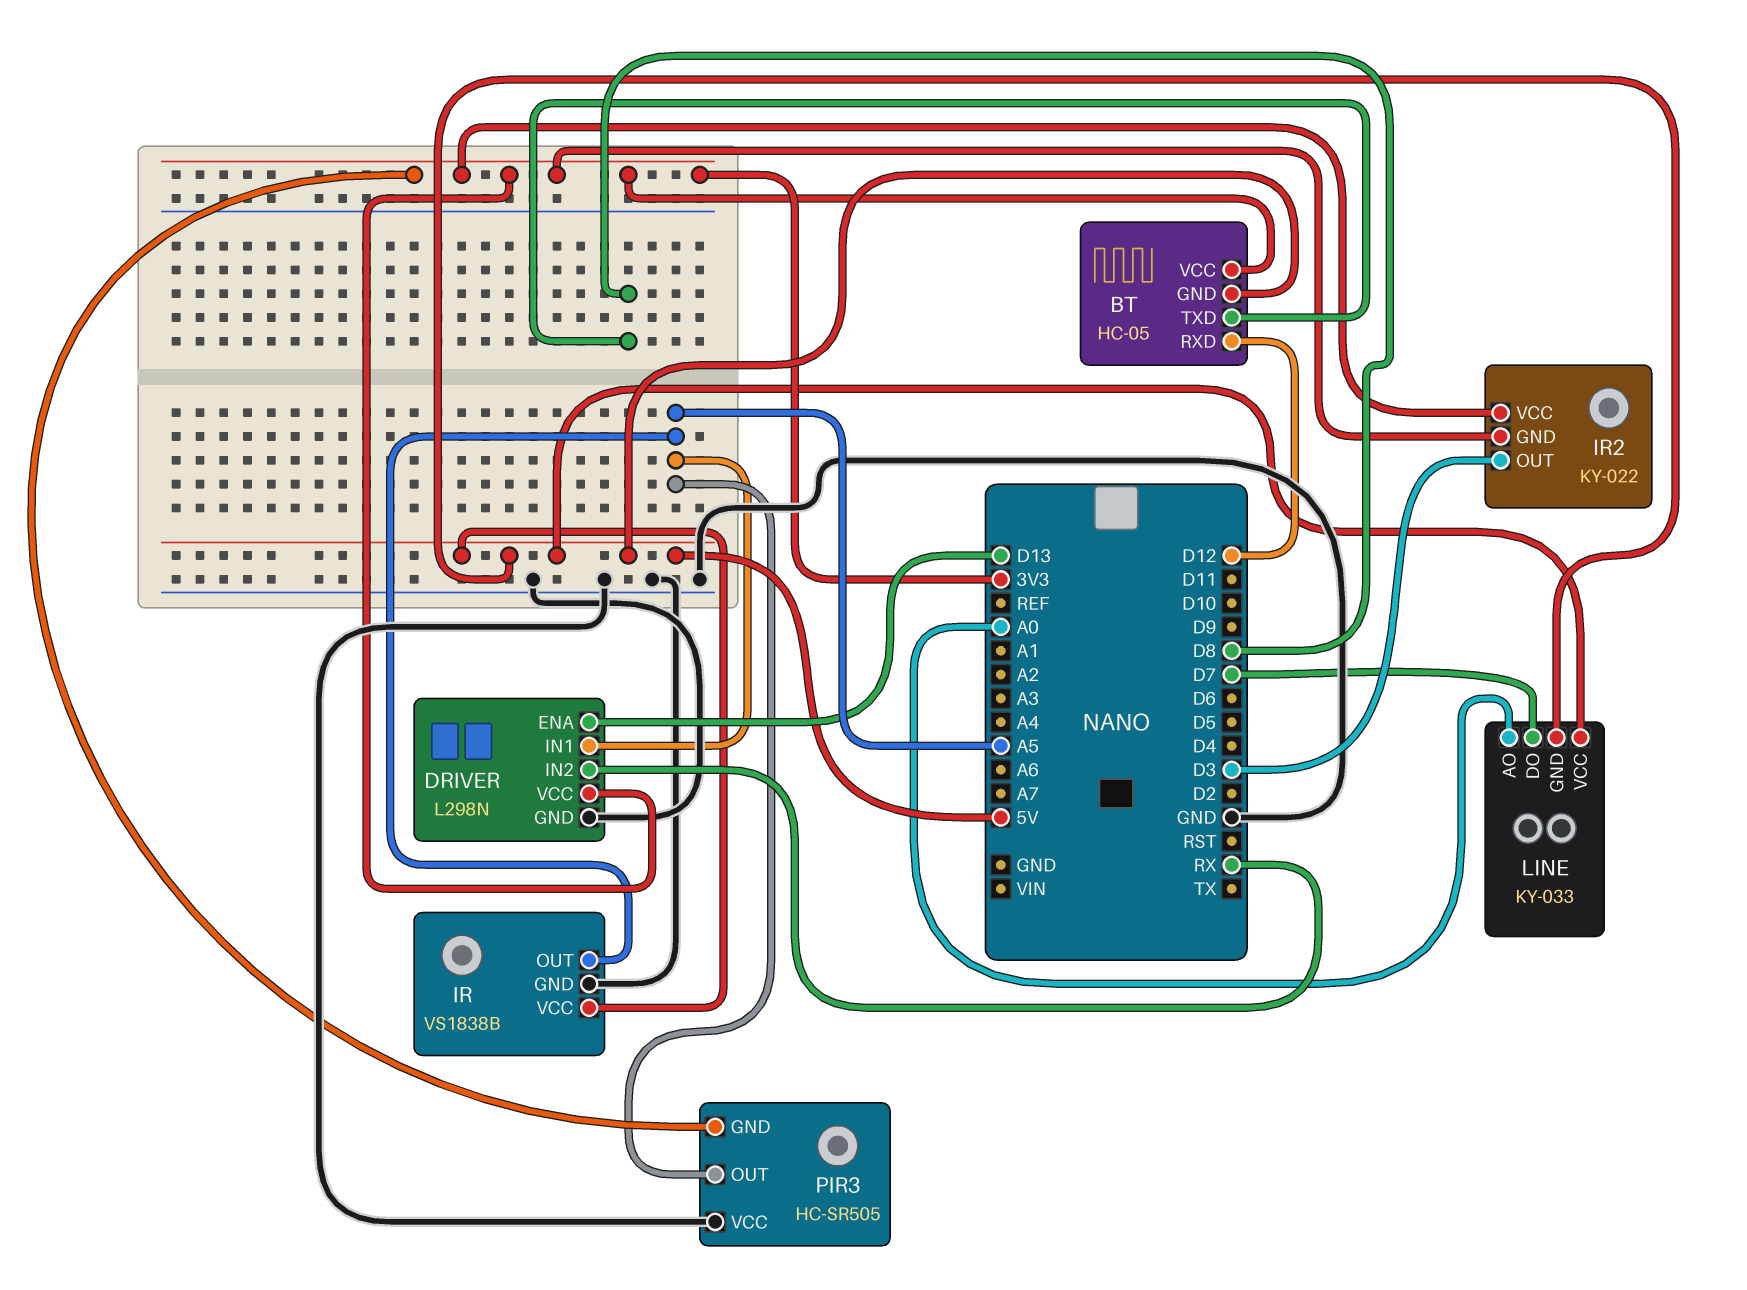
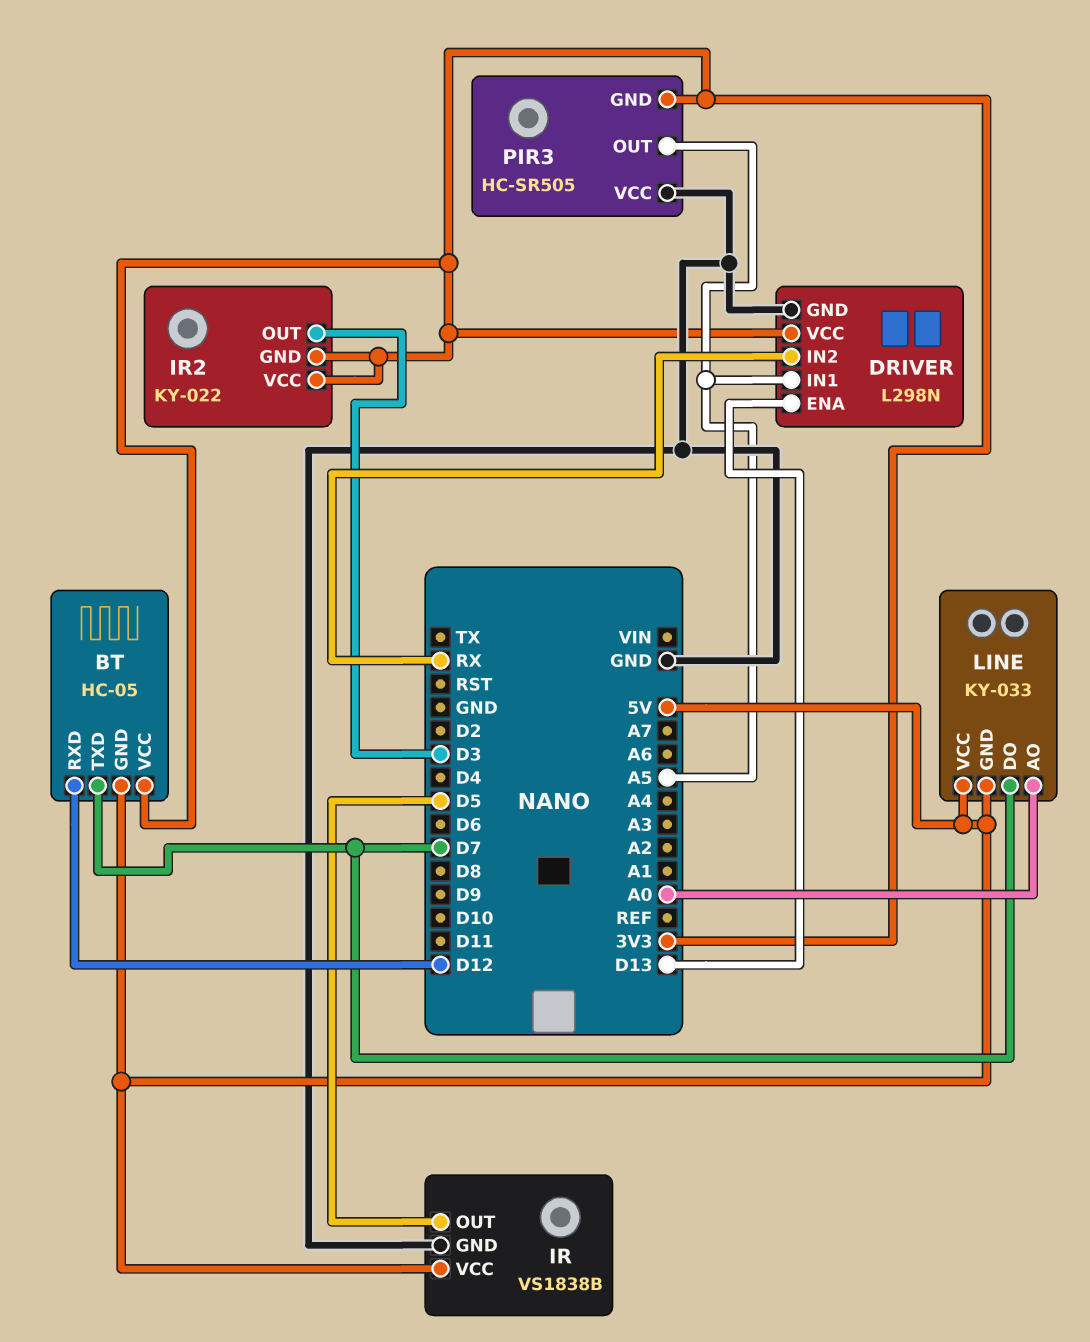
BT pin TXD: D8 -> D7
IR pin OUT: A5 -> D5

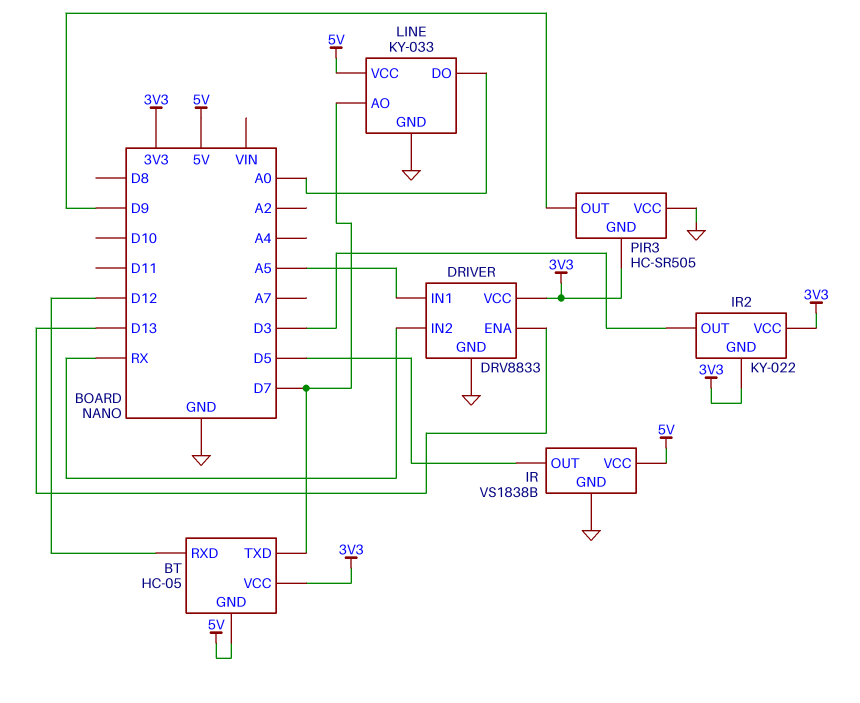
DRIVER: L298N -> DRV8833
LINE pin AO: A0 -> D7
LINE pin DO: D7 -> A0
LINE pin GND: 5V -> GND
PIR3 pin OUT: A5 -> D9

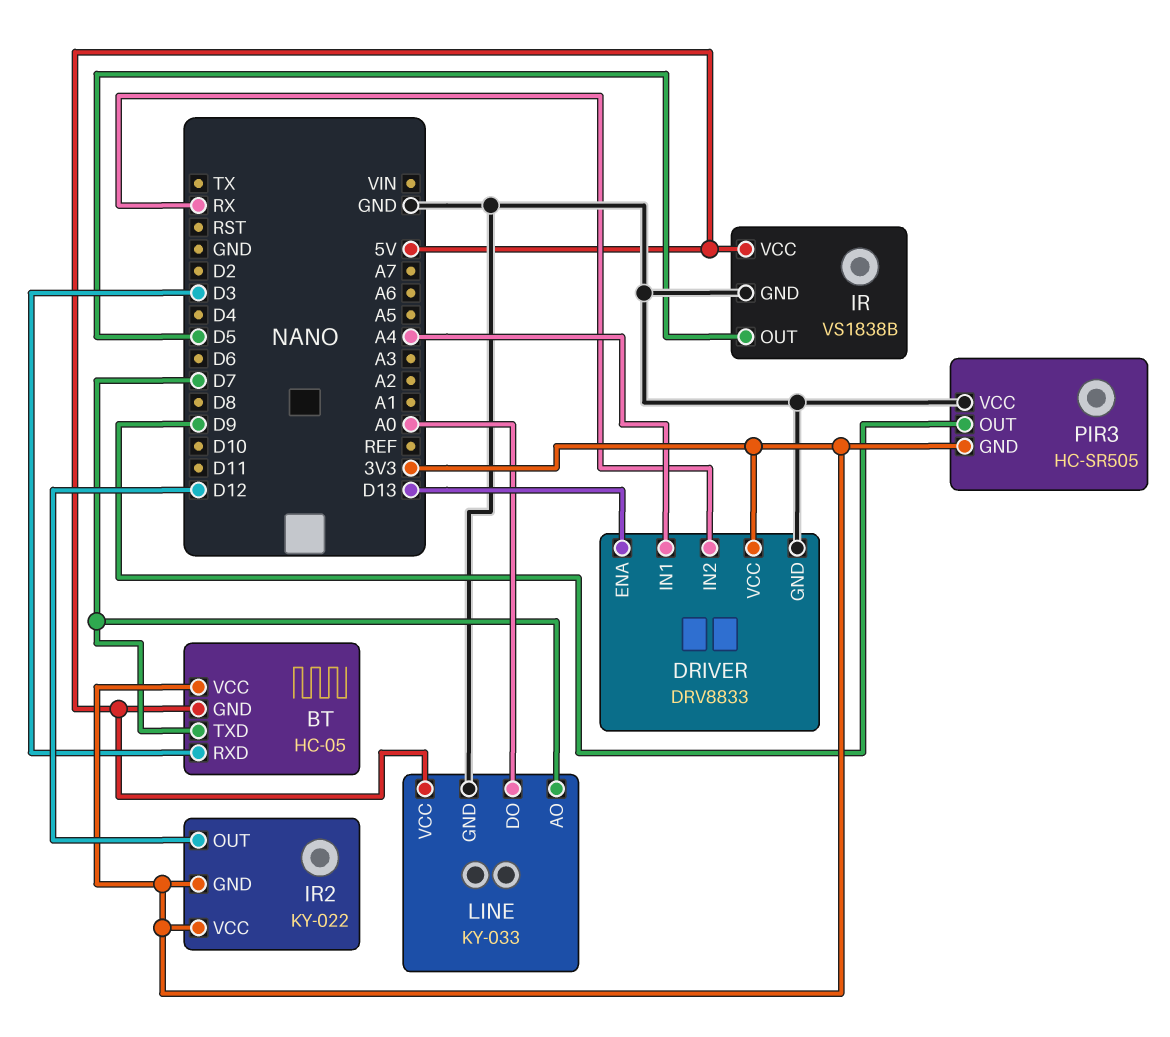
BT pin RXD: D12 -> D3
DRIVER pin IN1: A5 -> A4
IR2 pin OUT: D3 -> D12

